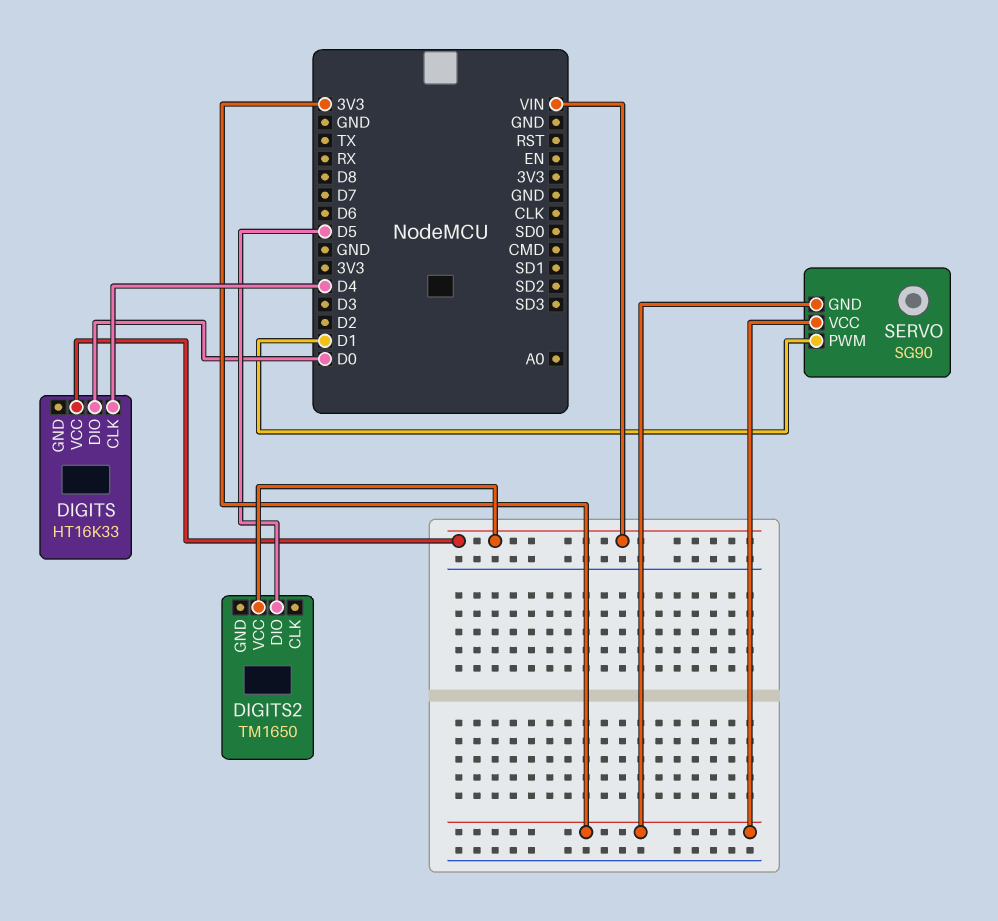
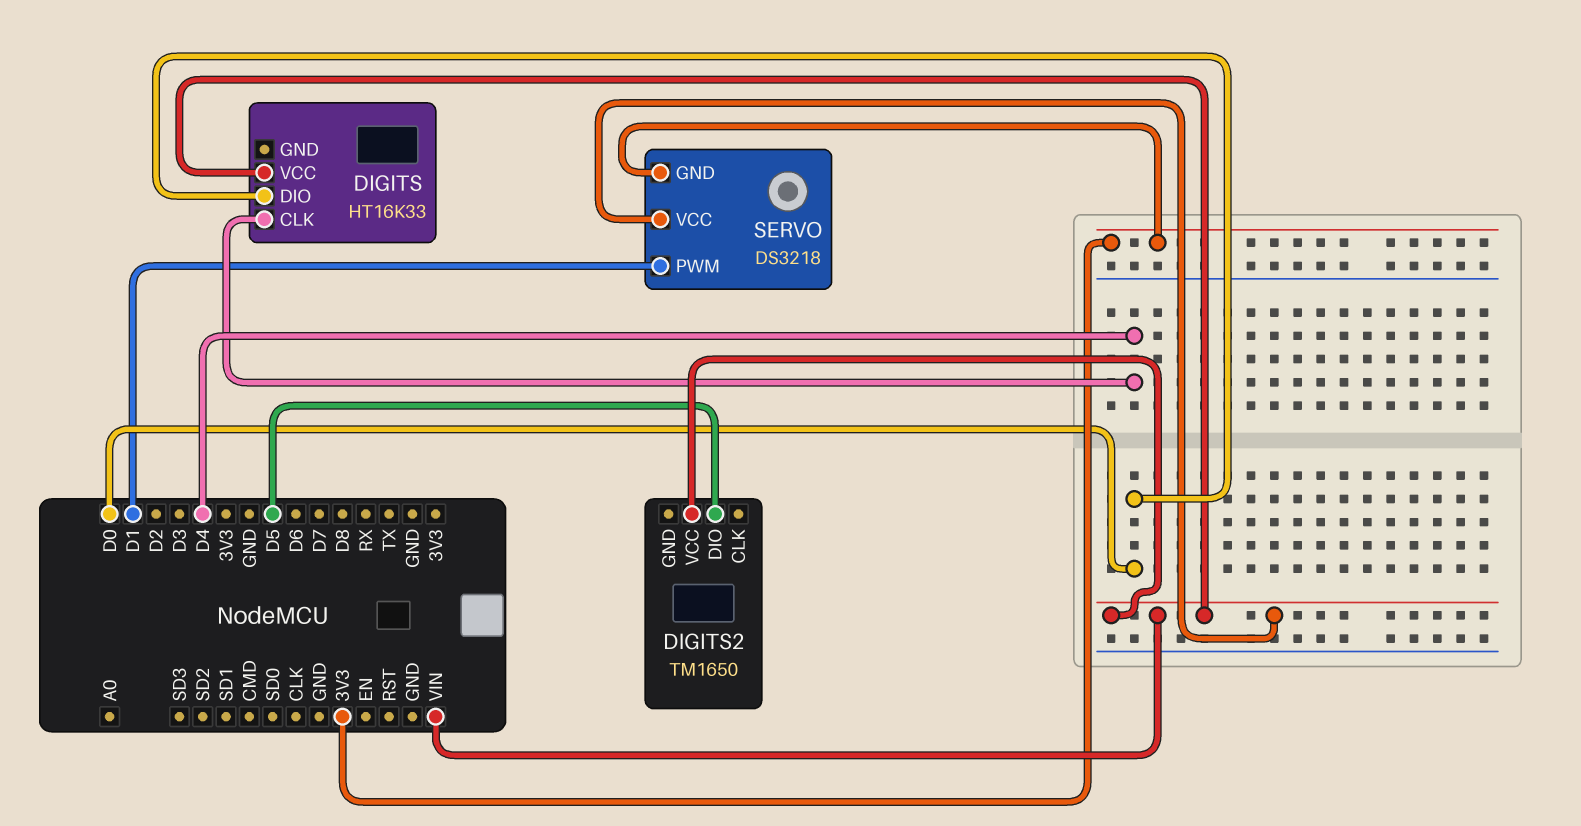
SERVO: SG90 -> DS3218
SERVO pin VCC: 3V3 -> VIN

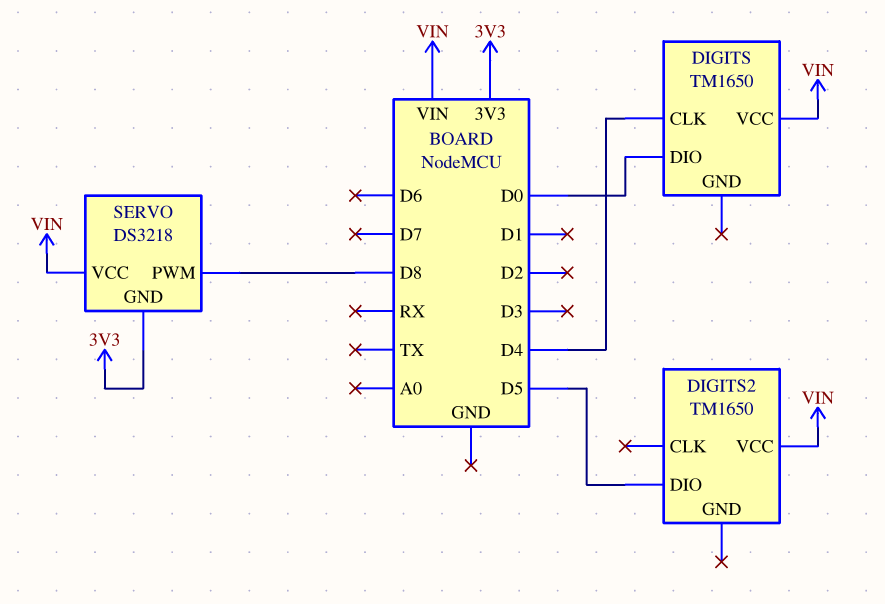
DIGITS: HT16K33 -> TM1650
SERVO pin PWM: D1 -> D8

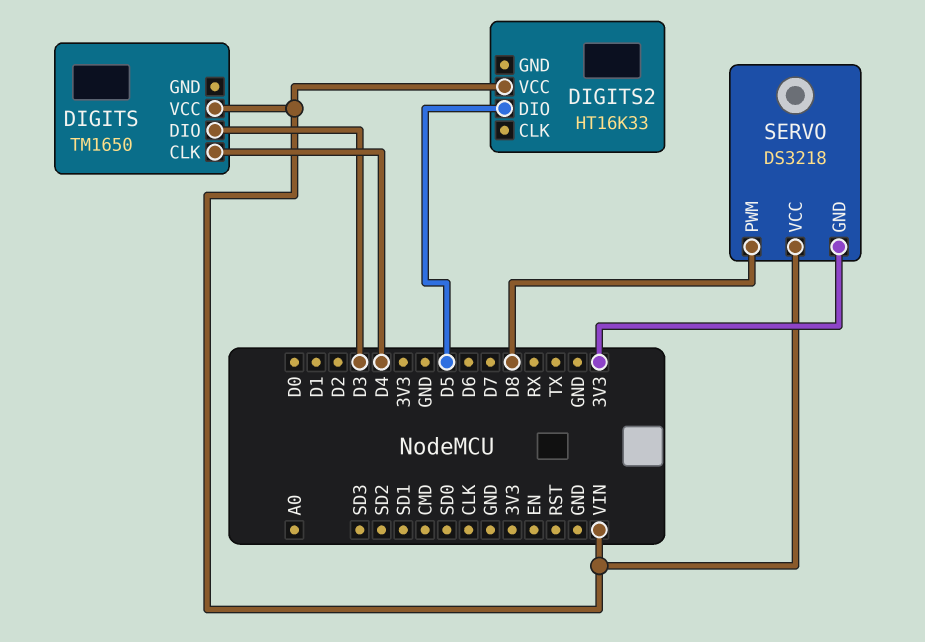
DIGITS pin DIO: D0 -> D3
DIGITS2: TM1650 -> HT16K33

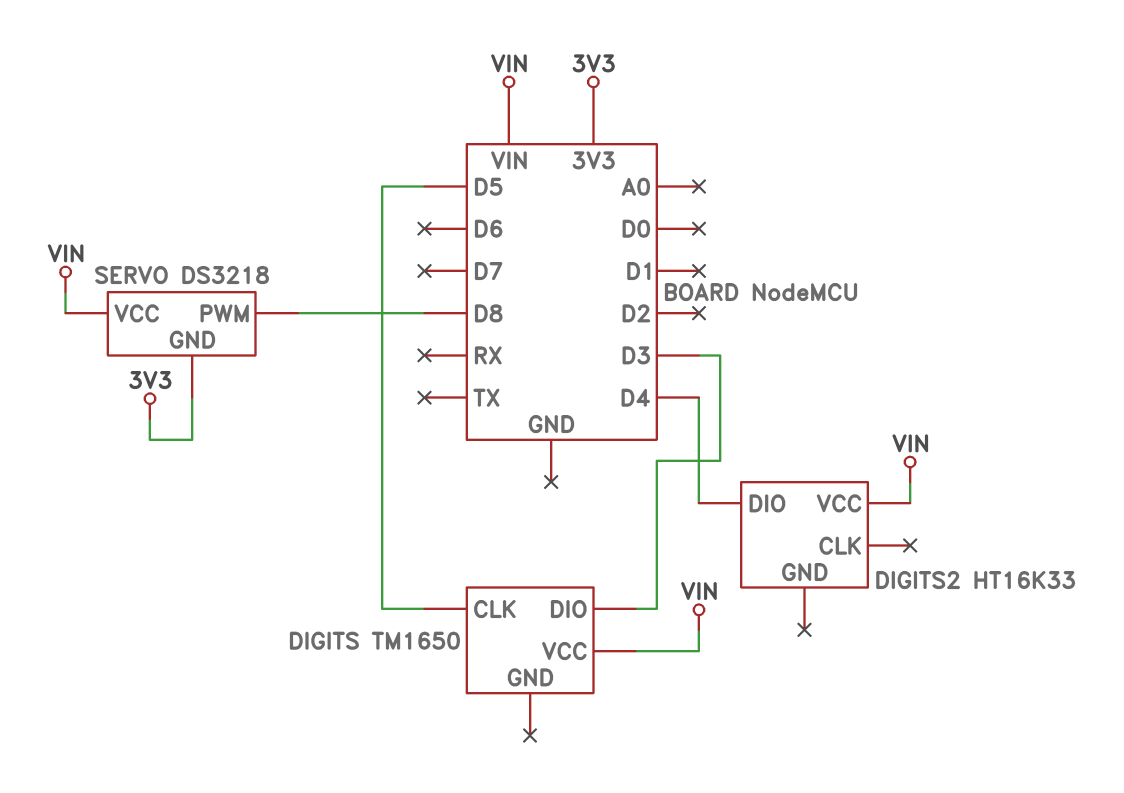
DIGITS pin CLK: D4 -> D5
DIGITS2 pin DIO: D5 -> D4

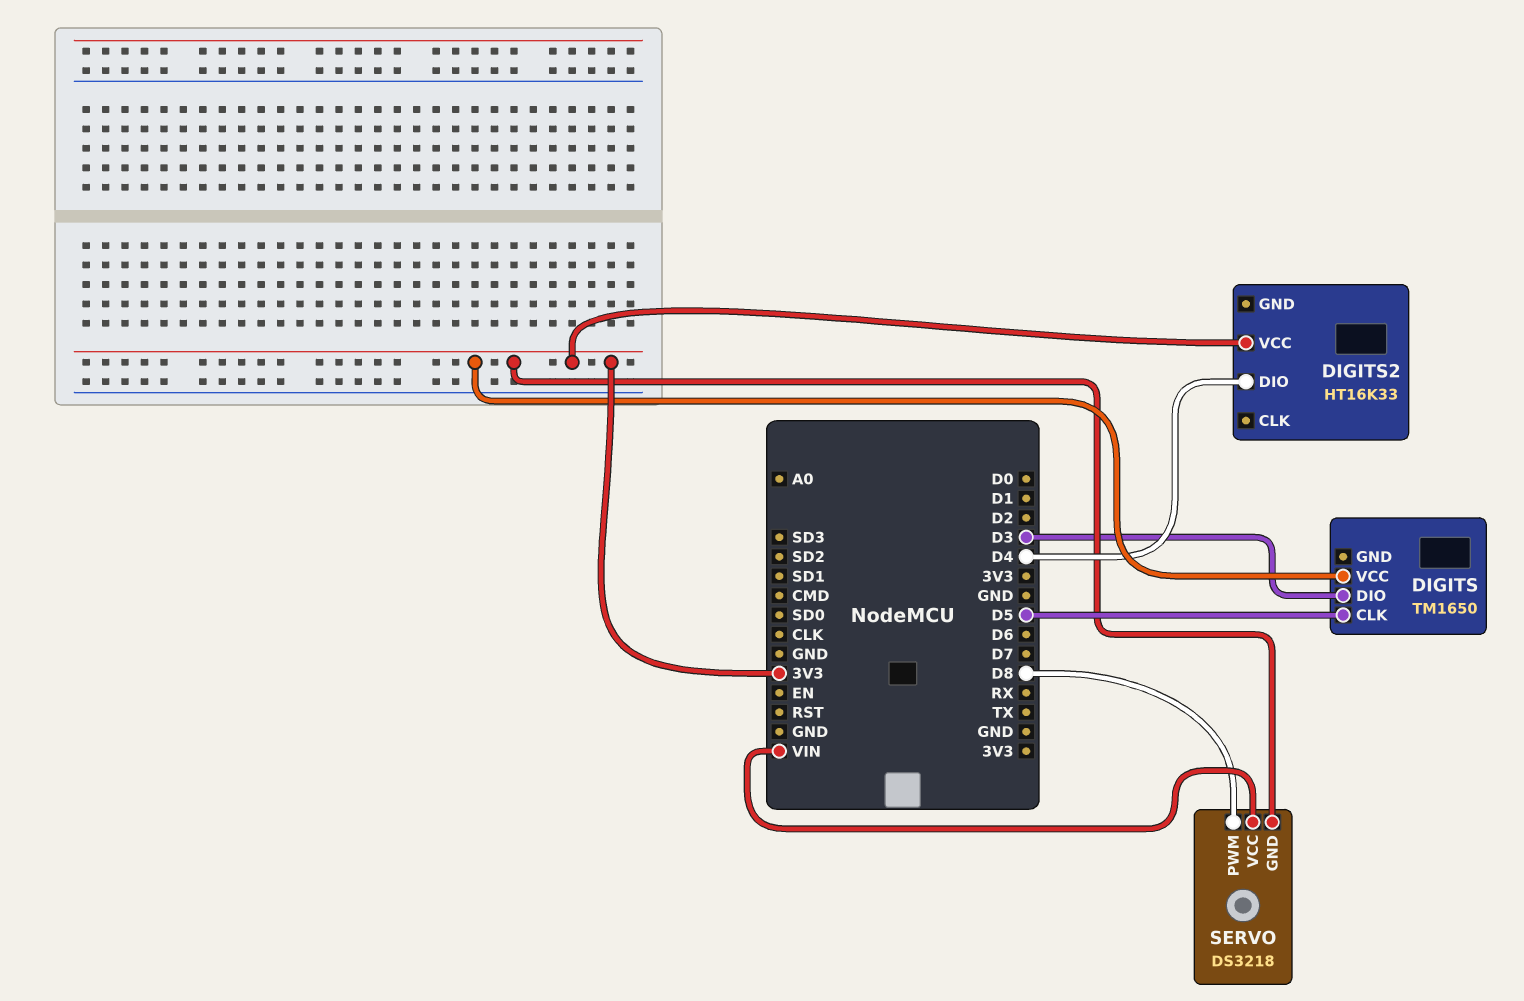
DIGITS pin VCC: VIN -> 3V3
DIGITS2 pin VCC: VIN -> 3V3

